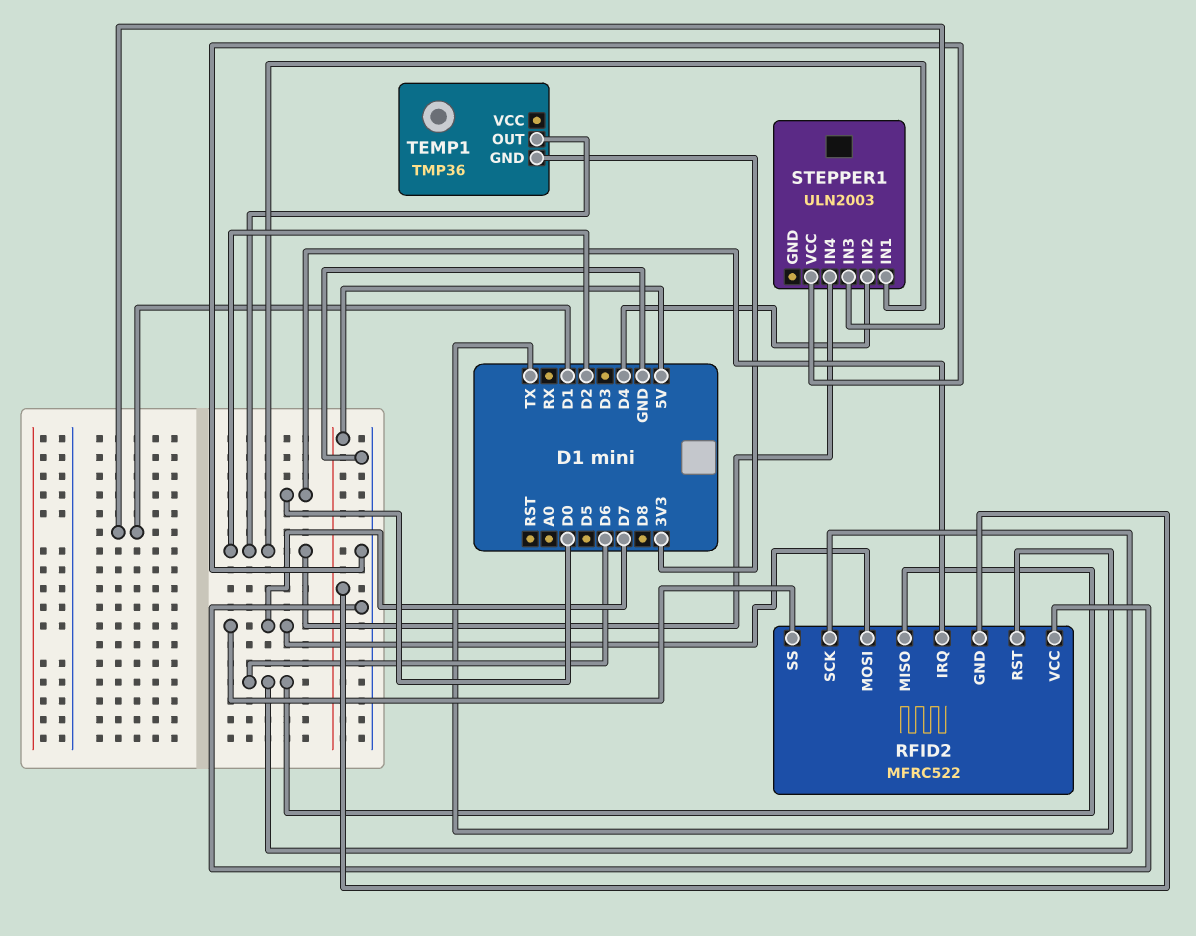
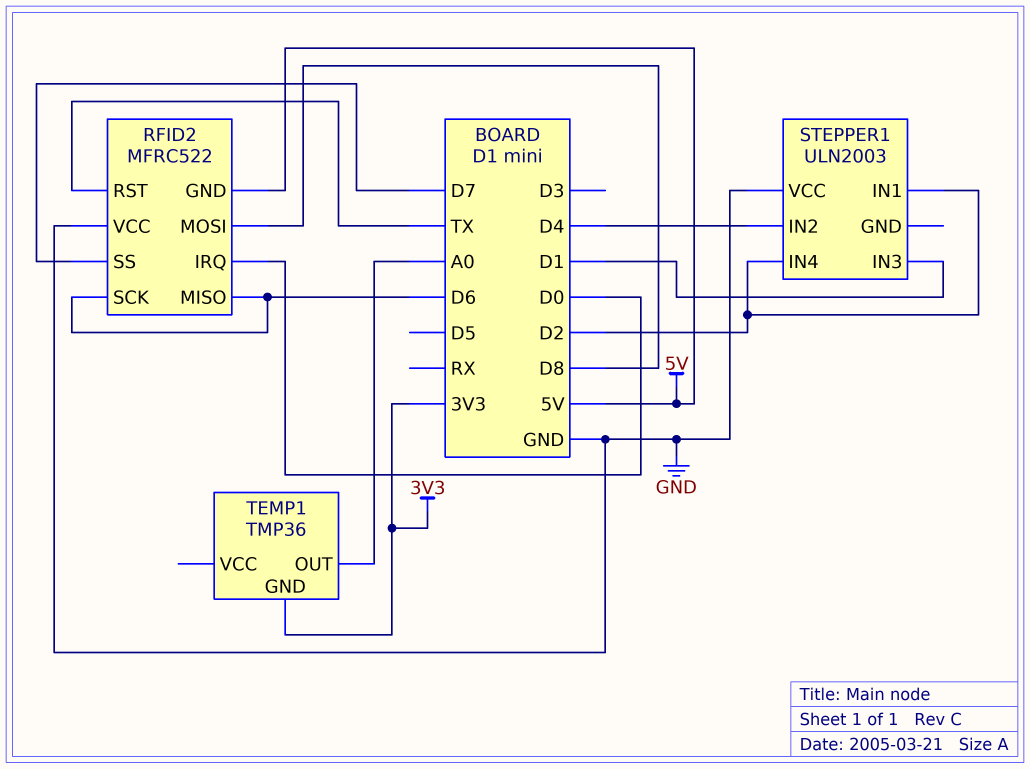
RFID2 pin MOSI: D7 -> D8
TEMP1 pin OUT: D2 -> A0

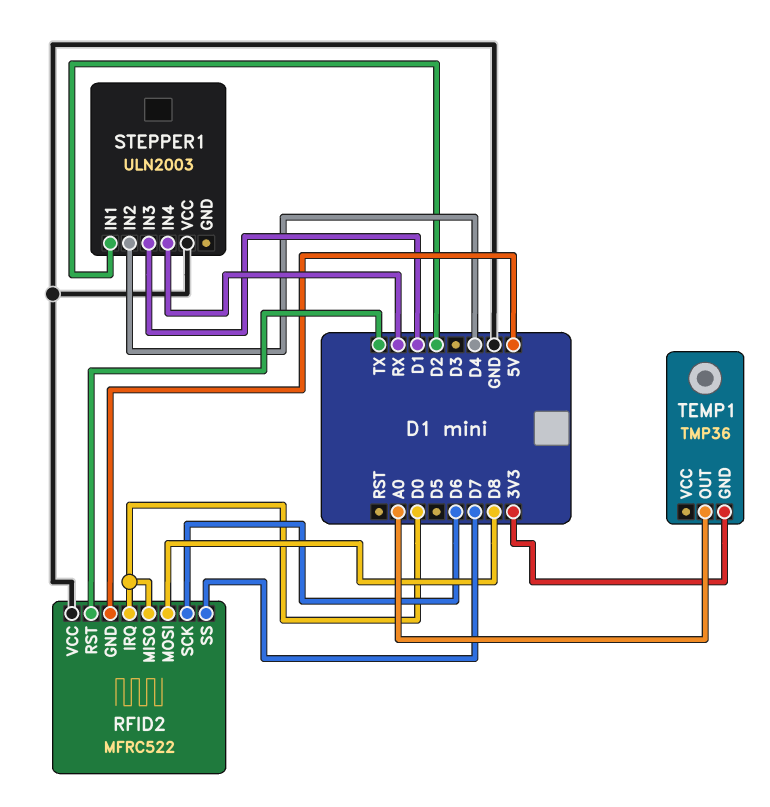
RFID2 pin MISO: D6 -> D0
STEPPER1 pin IN4: D2 -> RX

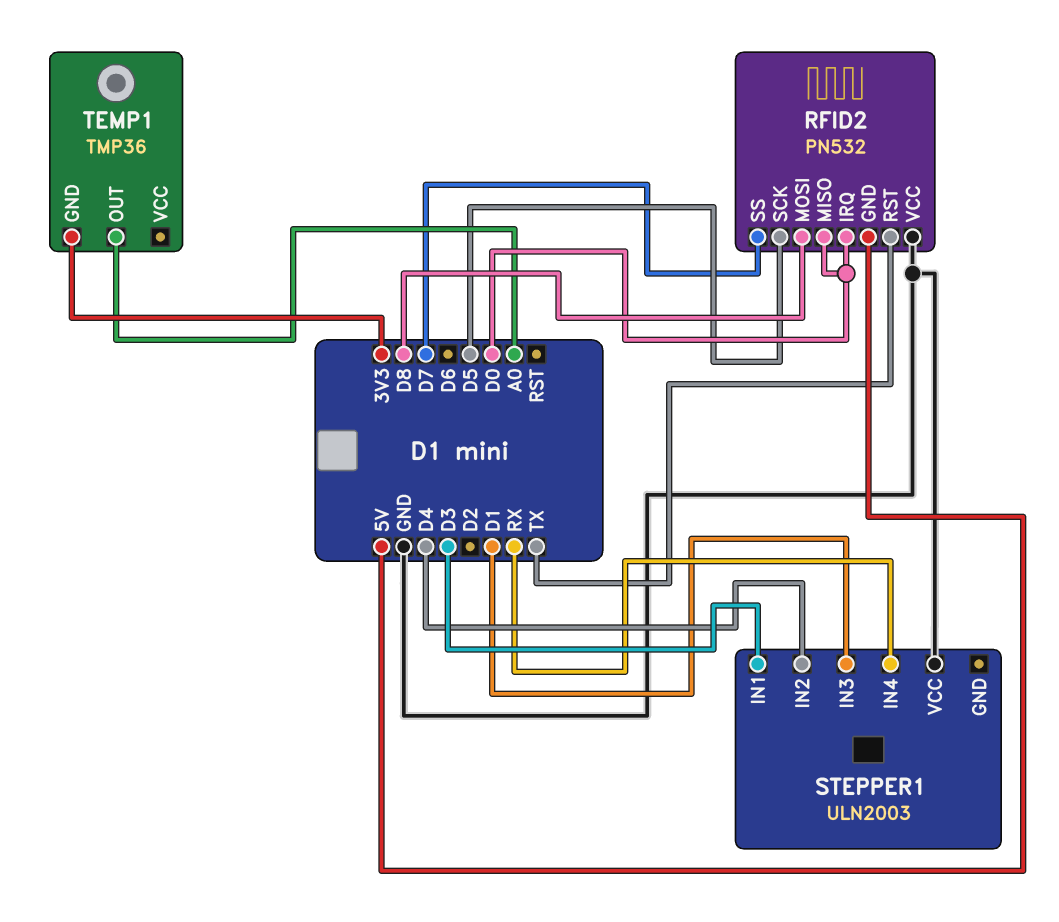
RFID2: MFRC522 -> PN532
RFID2 pin SCK: D6 -> D5
STEPPER1 pin IN1: D2 -> D3

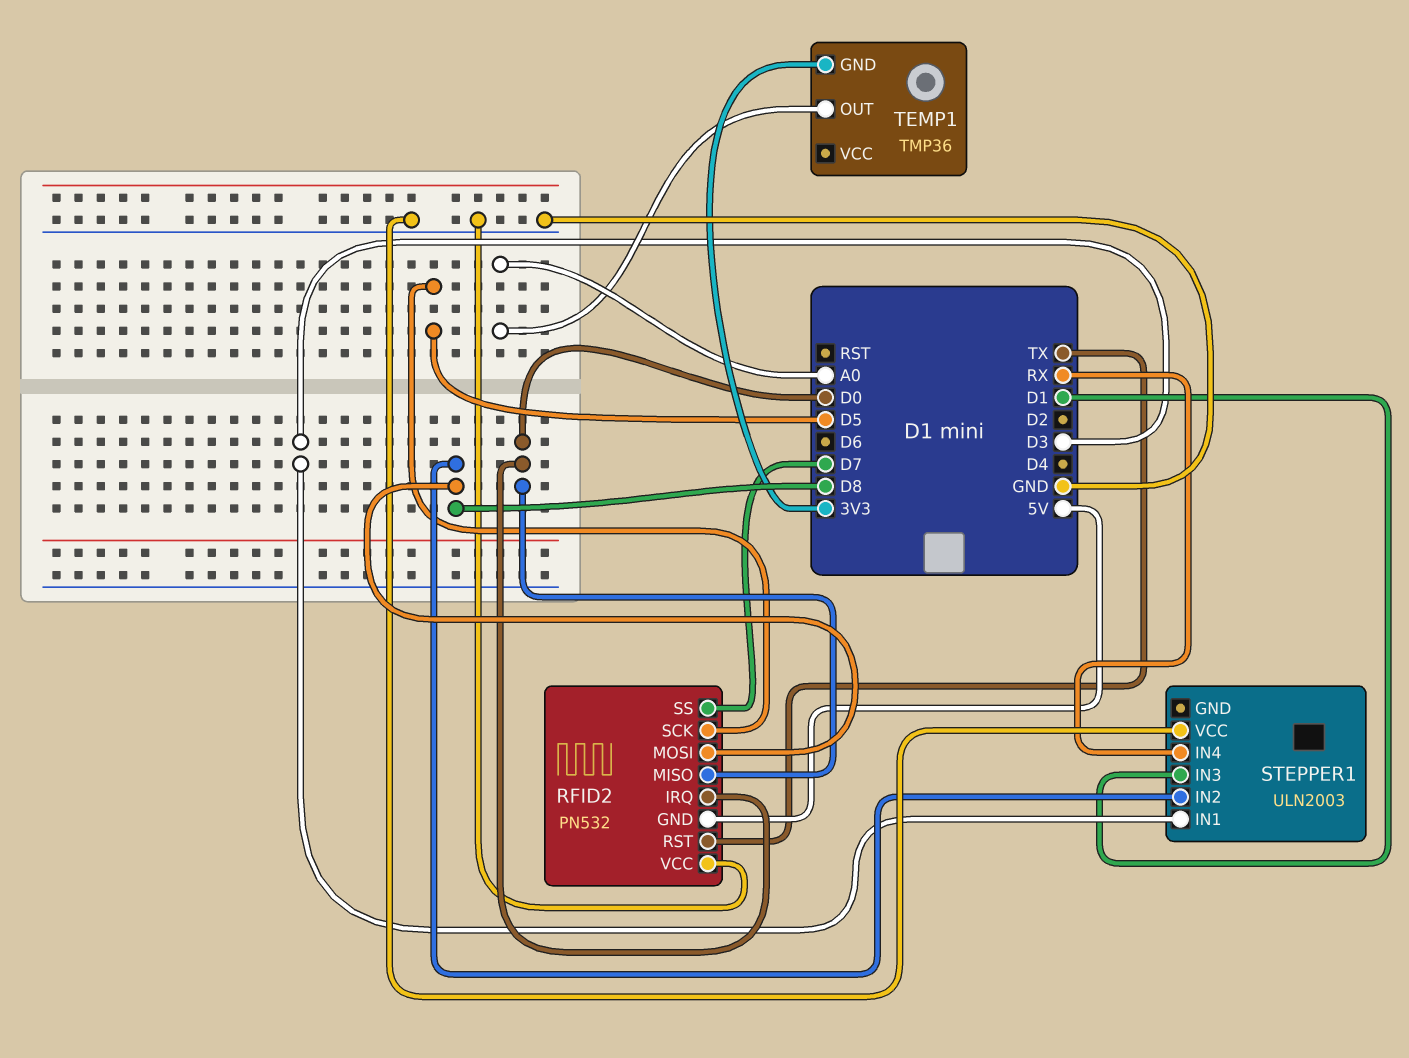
STEPPER1 pin IN2: D4 -> D8

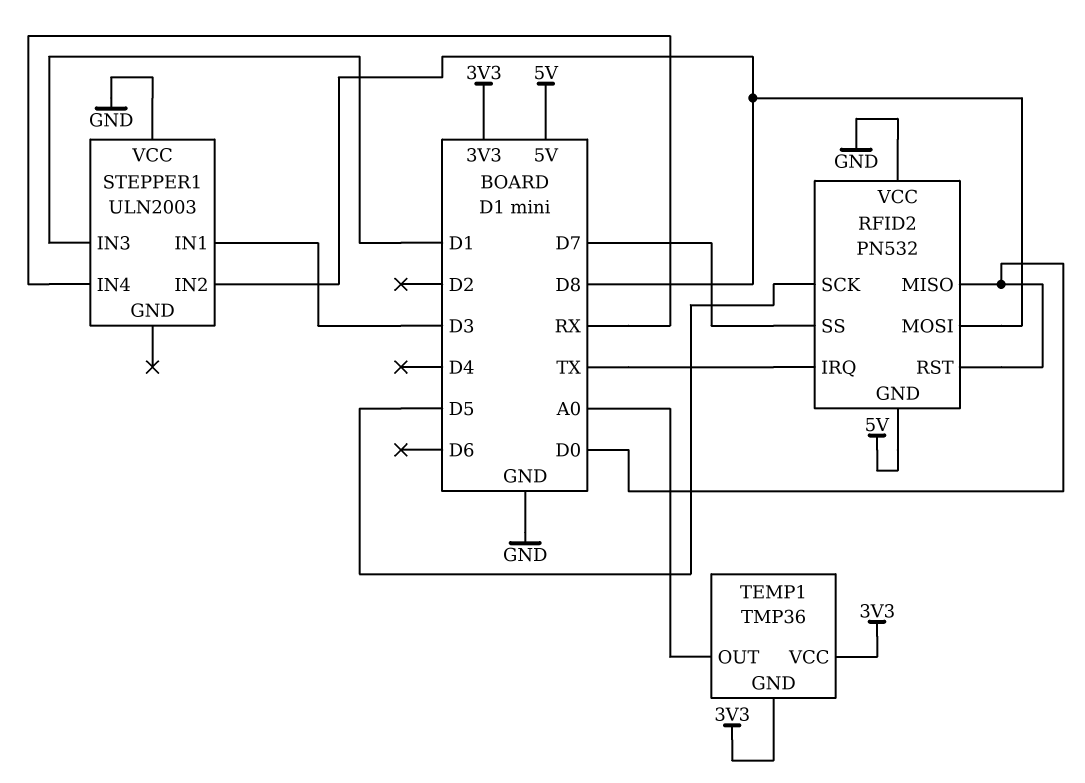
RFID2 pin IRQ: D0 -> TX
RFID2 pin RST: TX -> D0
TEMP1 pin VCC: none -> 3V3

